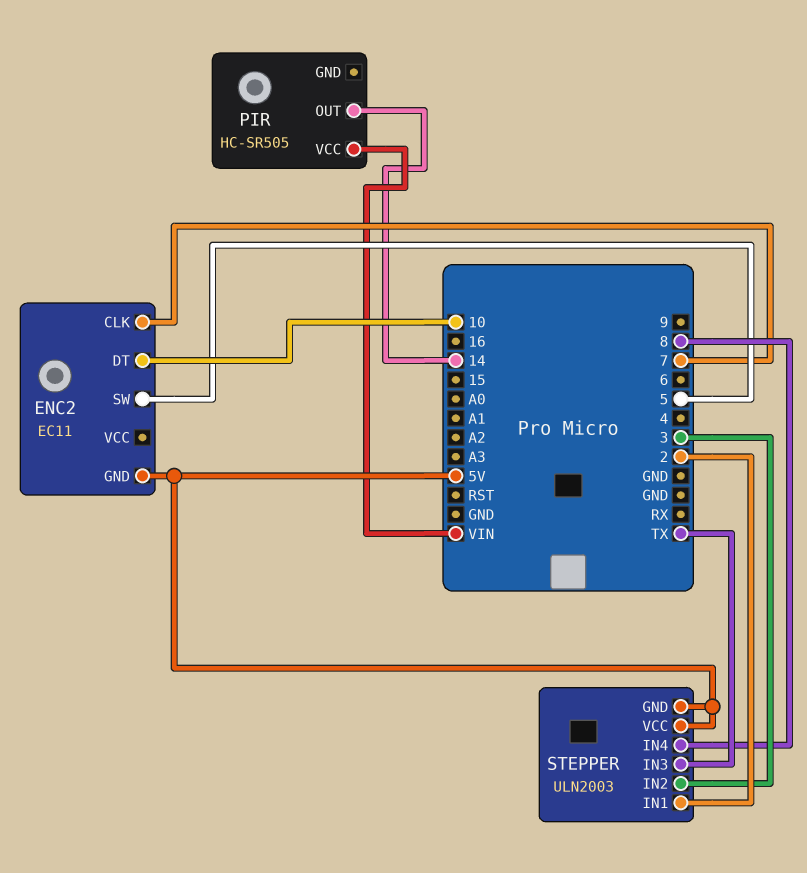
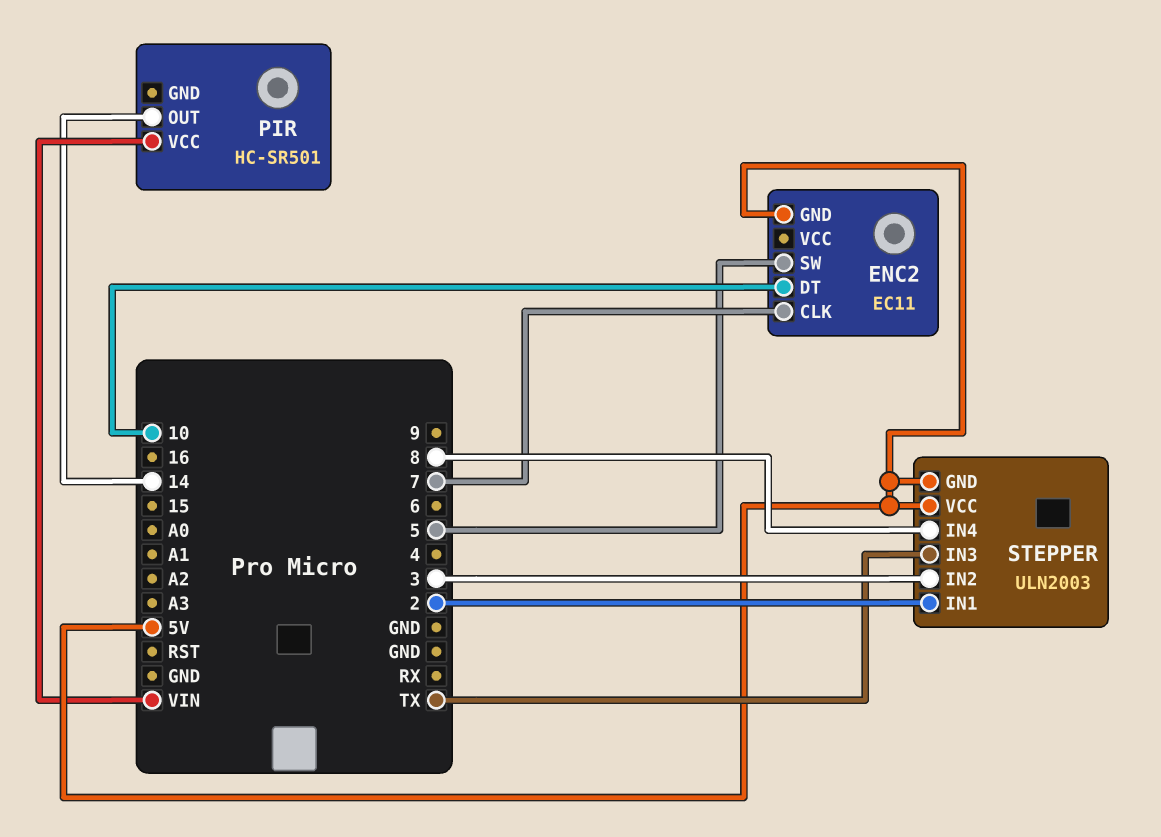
PIR: HC-SR505 -> HC-SR501

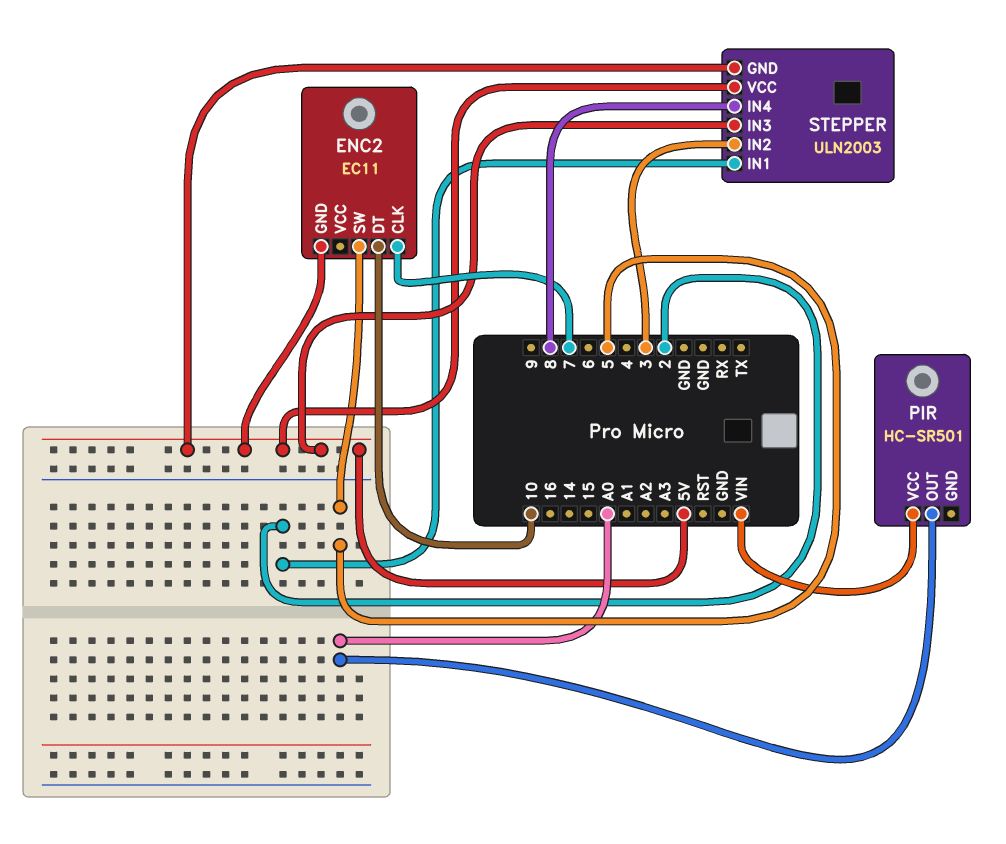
PIR pin OUT: 14 -> A0
STEPPER pin IN3: TX -> 5V

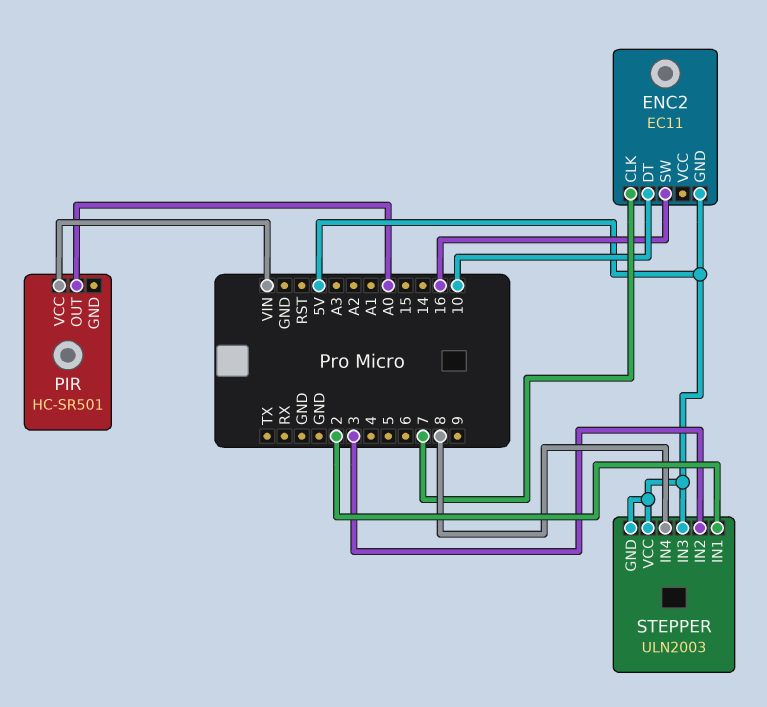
ENC2 pin SW: 5 -> 16

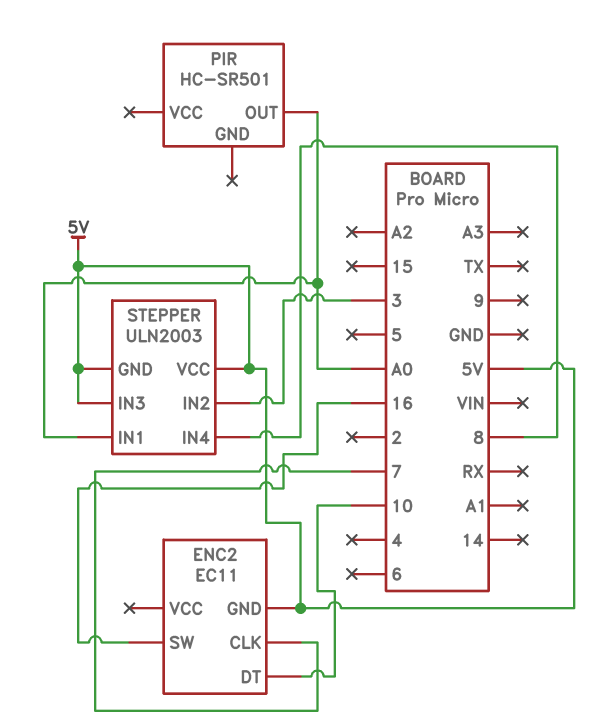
PIR pin VCC: VIN -> none
STEPPER pin IN1: 2 -> A0

